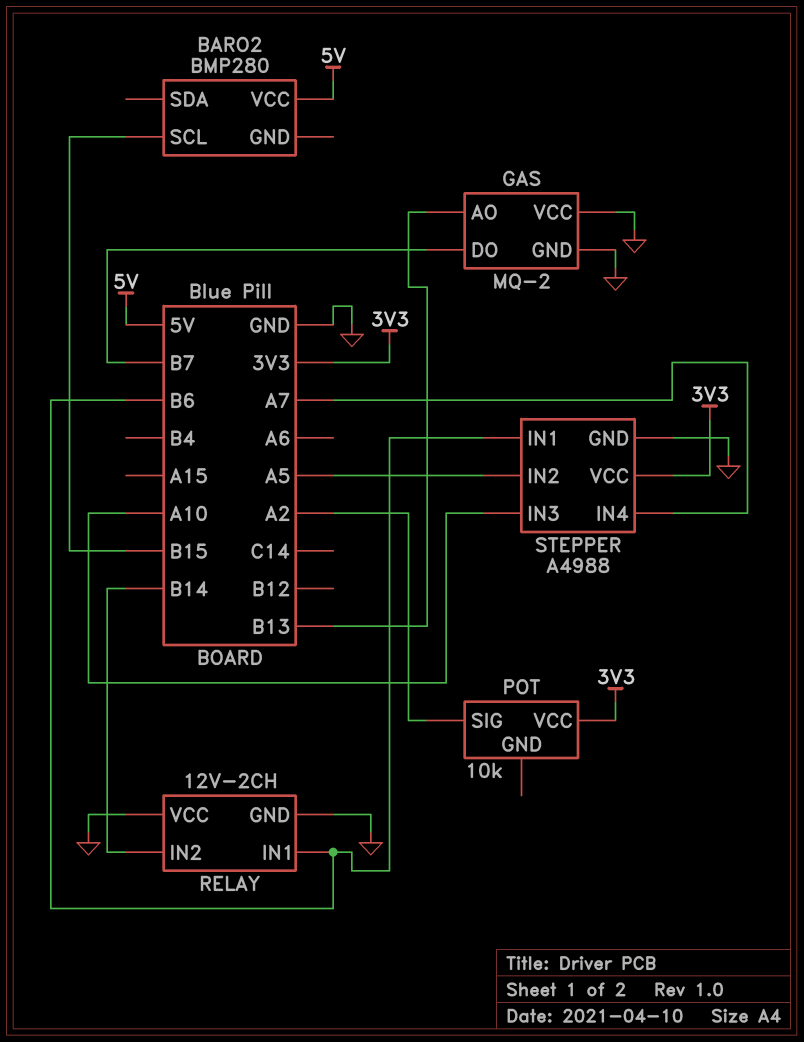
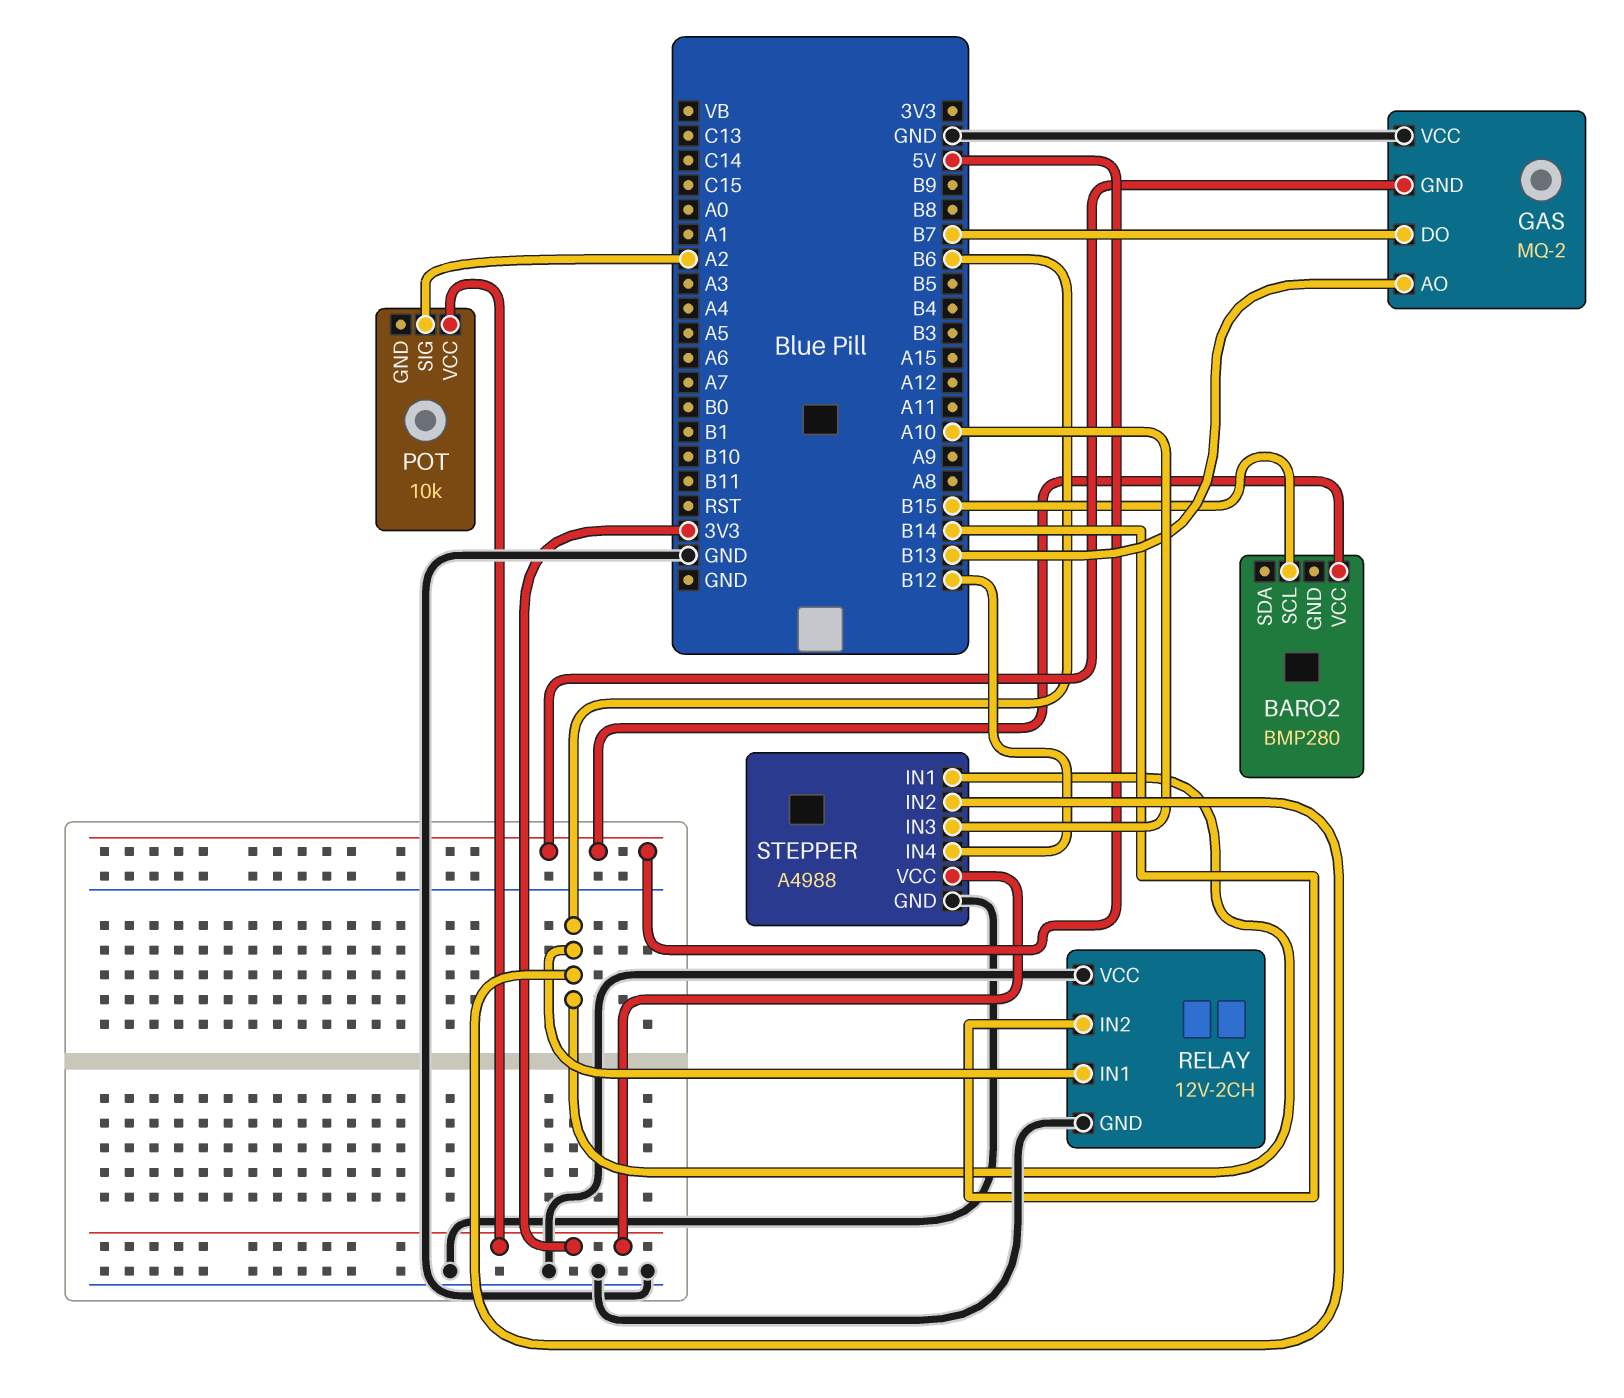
GAS pin GND: GND -> 5V
STEPPER pin IN2: A5 -> B6
STEPPER pin IN4: A7 -> B12

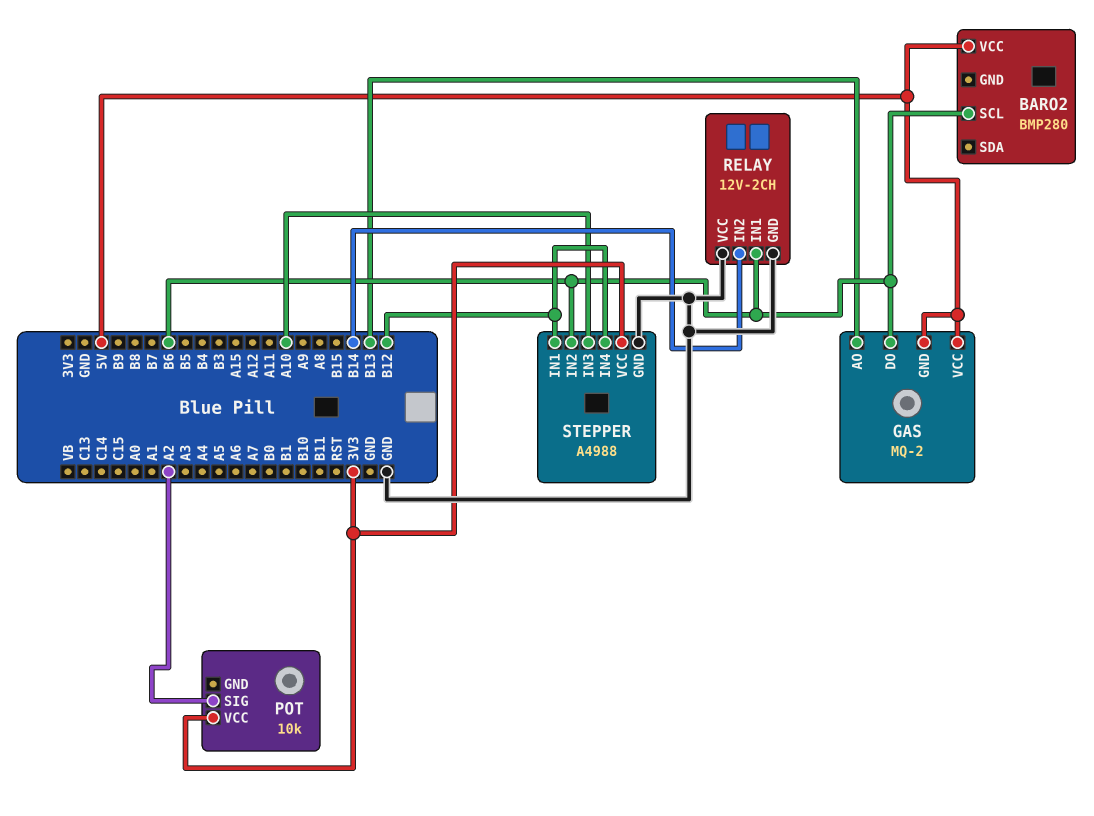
BARO2 pin SCL: B15 -> B6
GAS pin DO: B7 -> B6
GAS pin VCC: GND -> 5V
STEPPER pin IN1: B6 -> B12

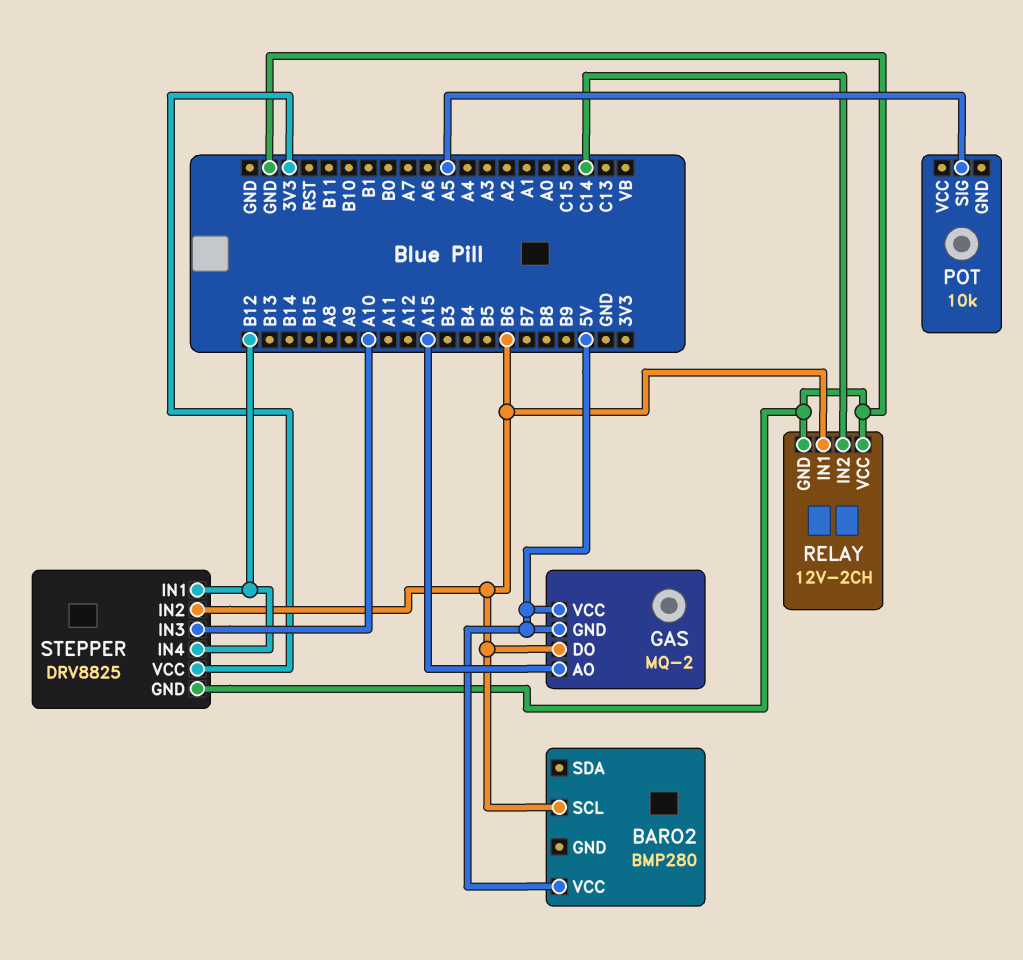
GAS pin AO: B13 -> A15
POT pin SIG: A2 -> A5
POT pin VCC: 3V3 -> none
RELAY pin IN2: B14 -> C14
STEPPER: A4988 -> DRV8825

